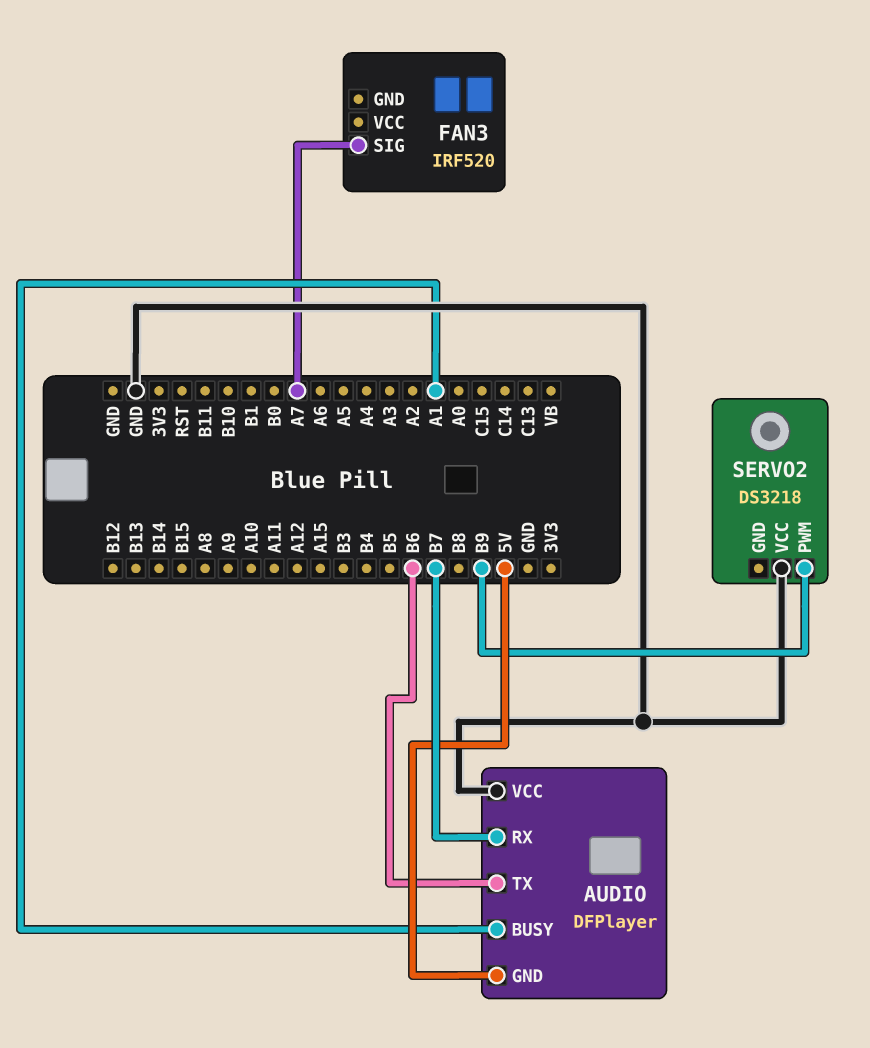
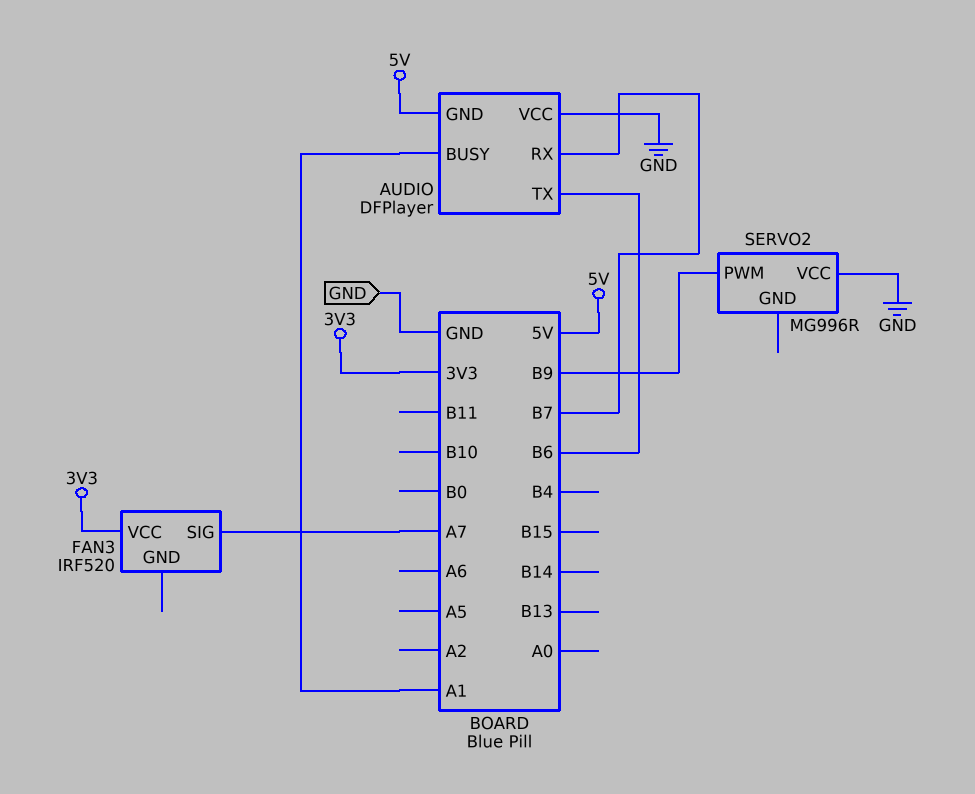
FAN3 pin VCC: none -> 3V3
SERVO2: DS3218 -> MG996R

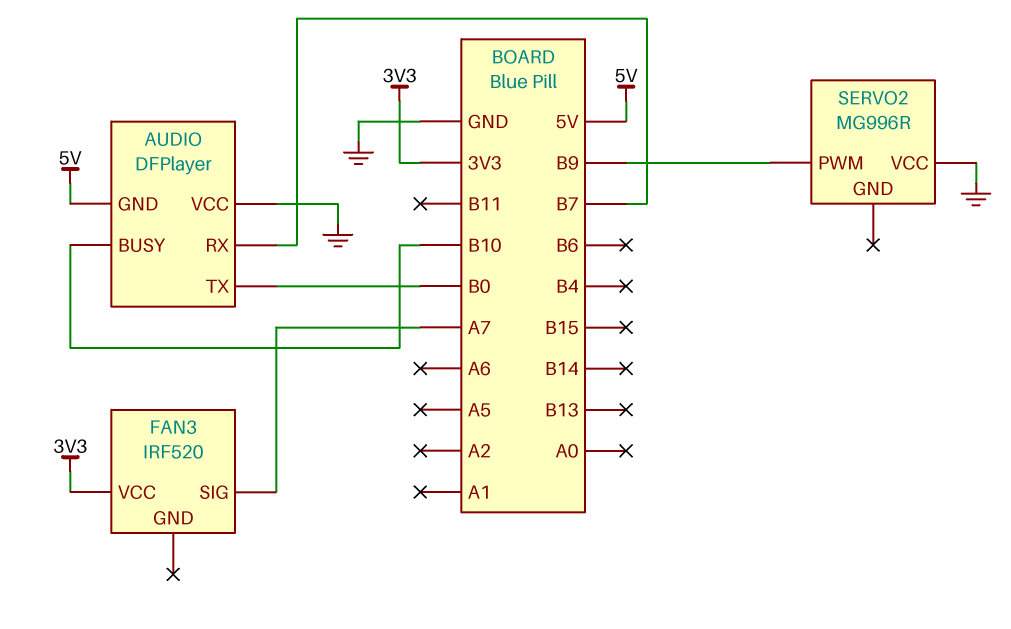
AUDIO pin BUSY: A1 -> B10
AUDIO pin TX: B6 -> B0

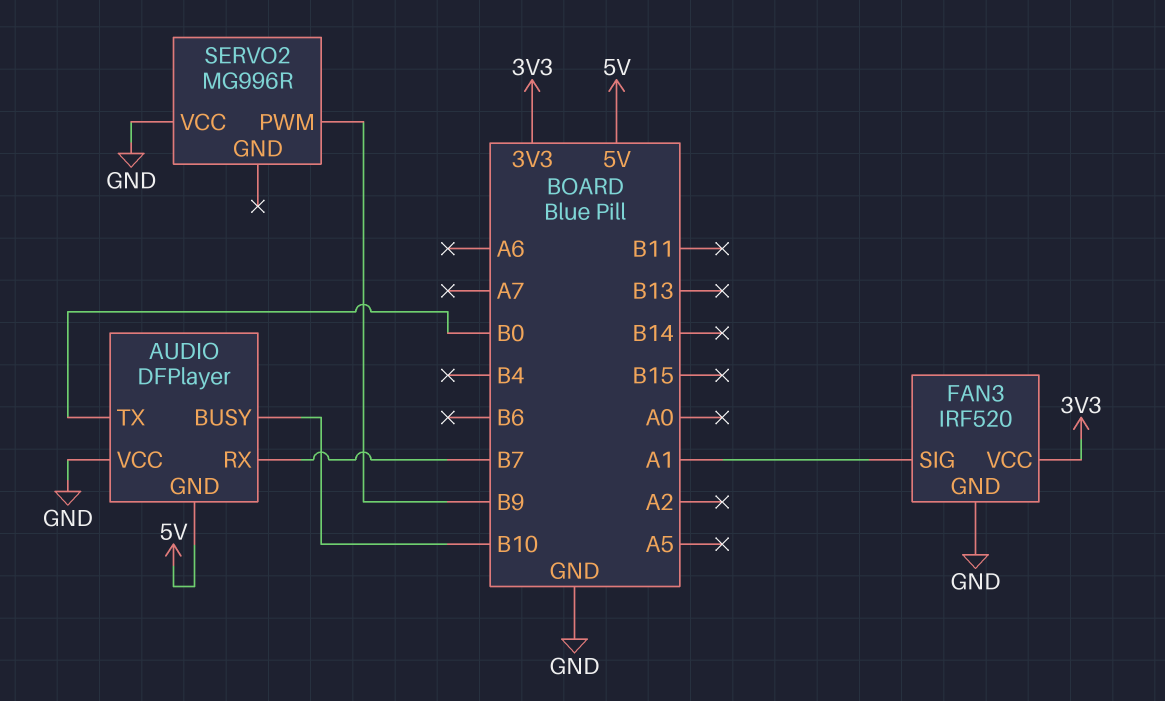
FAN3 pin GND: none -> GND
FAN3 pin SIG: A7 -> A1

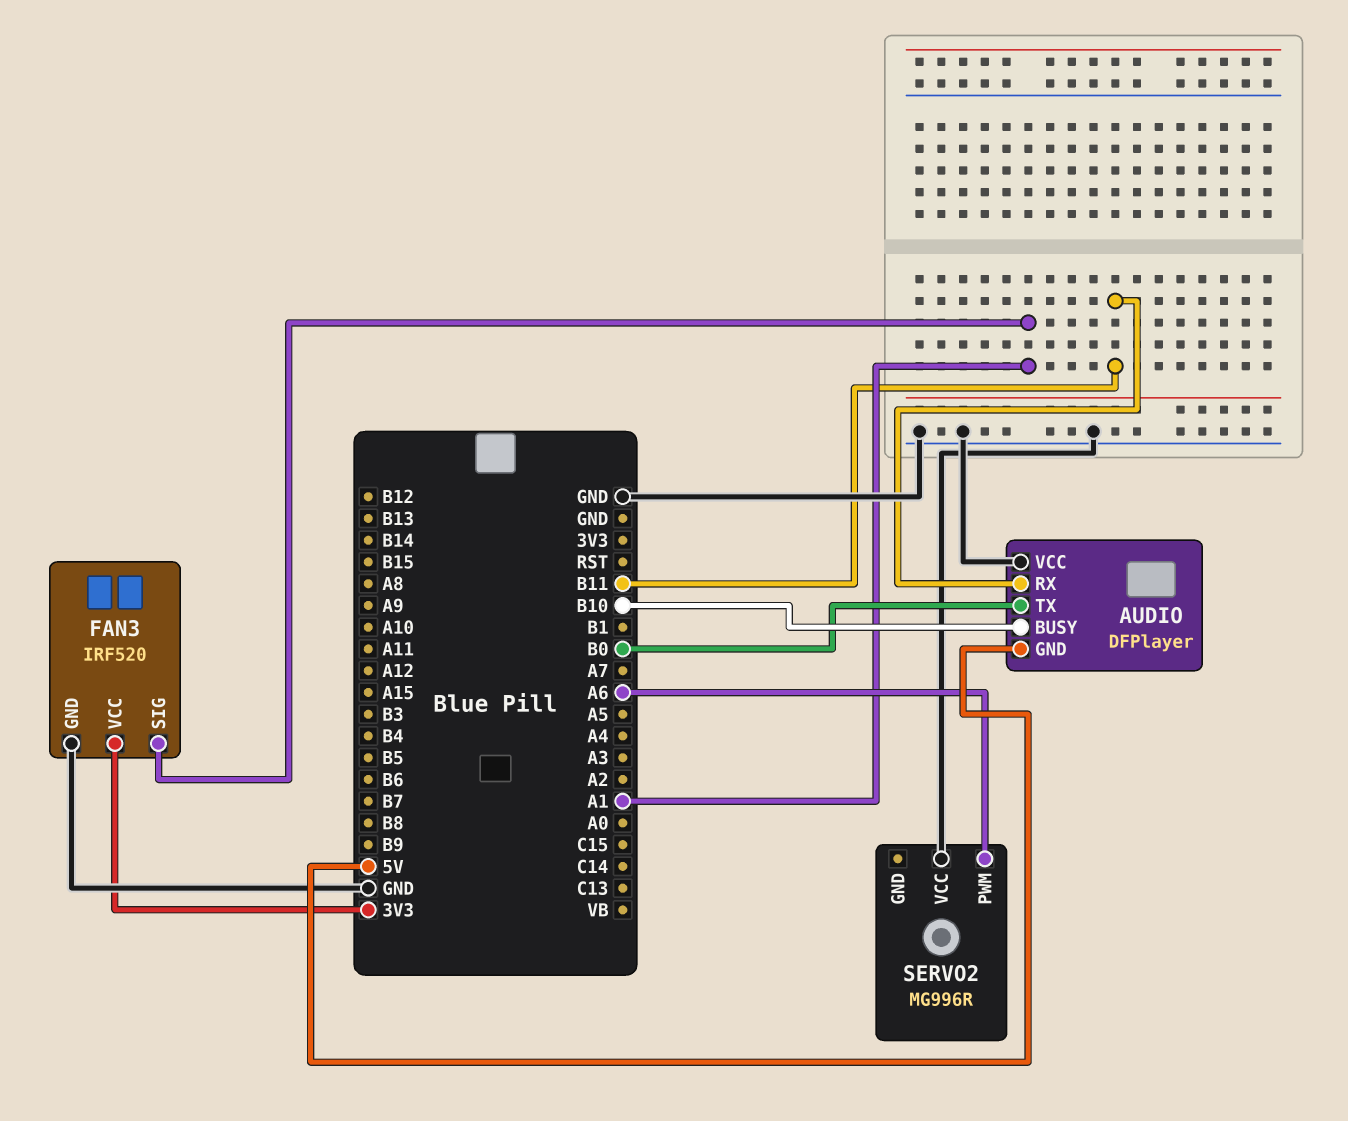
AUDIO pin RX: B7 -> B11
SERVO2 pin PWM: B9 -> A6

